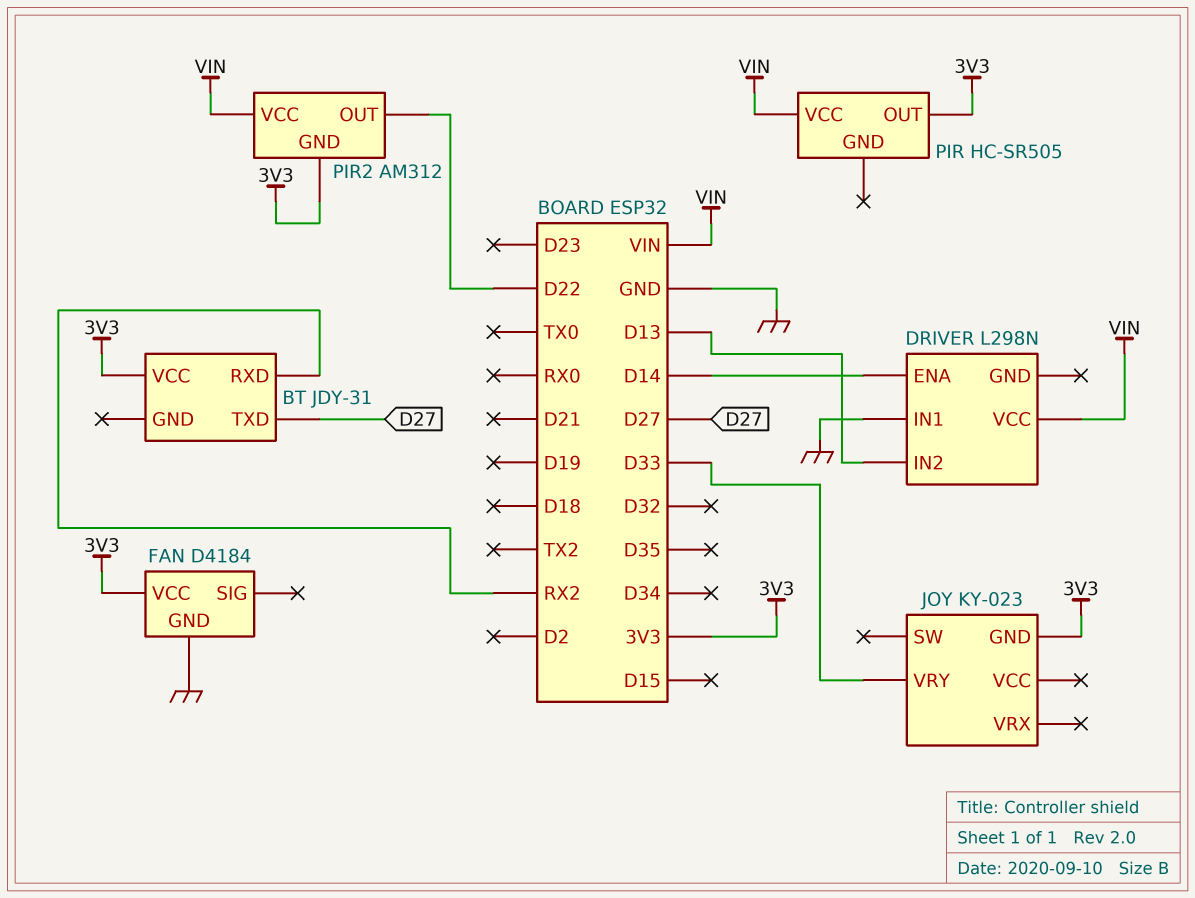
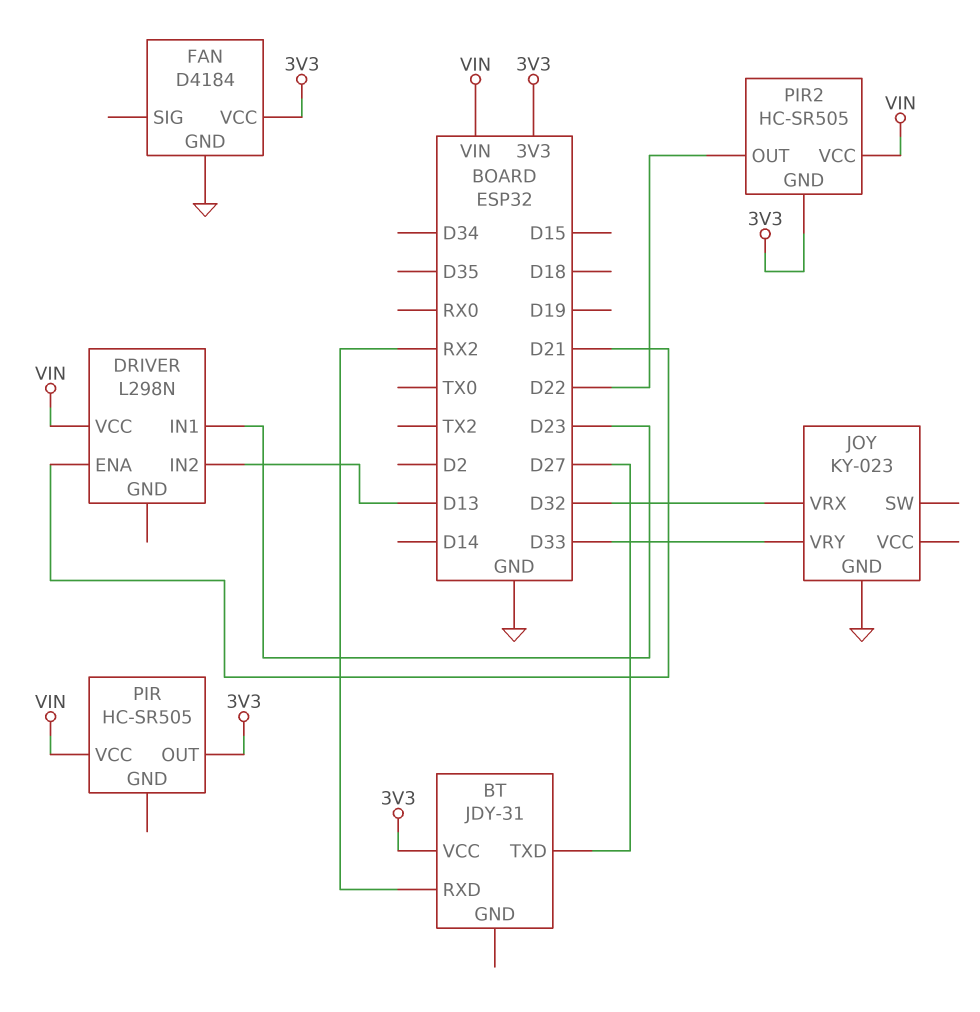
DRIVER pin ENA: D14 -> D21
DRIVER pin IN1: GND -> D23
JOY pin GND: 3V3 -> GND
JOY pin VRX: none -> D32
PIR2: AM312 -> HC-SR505

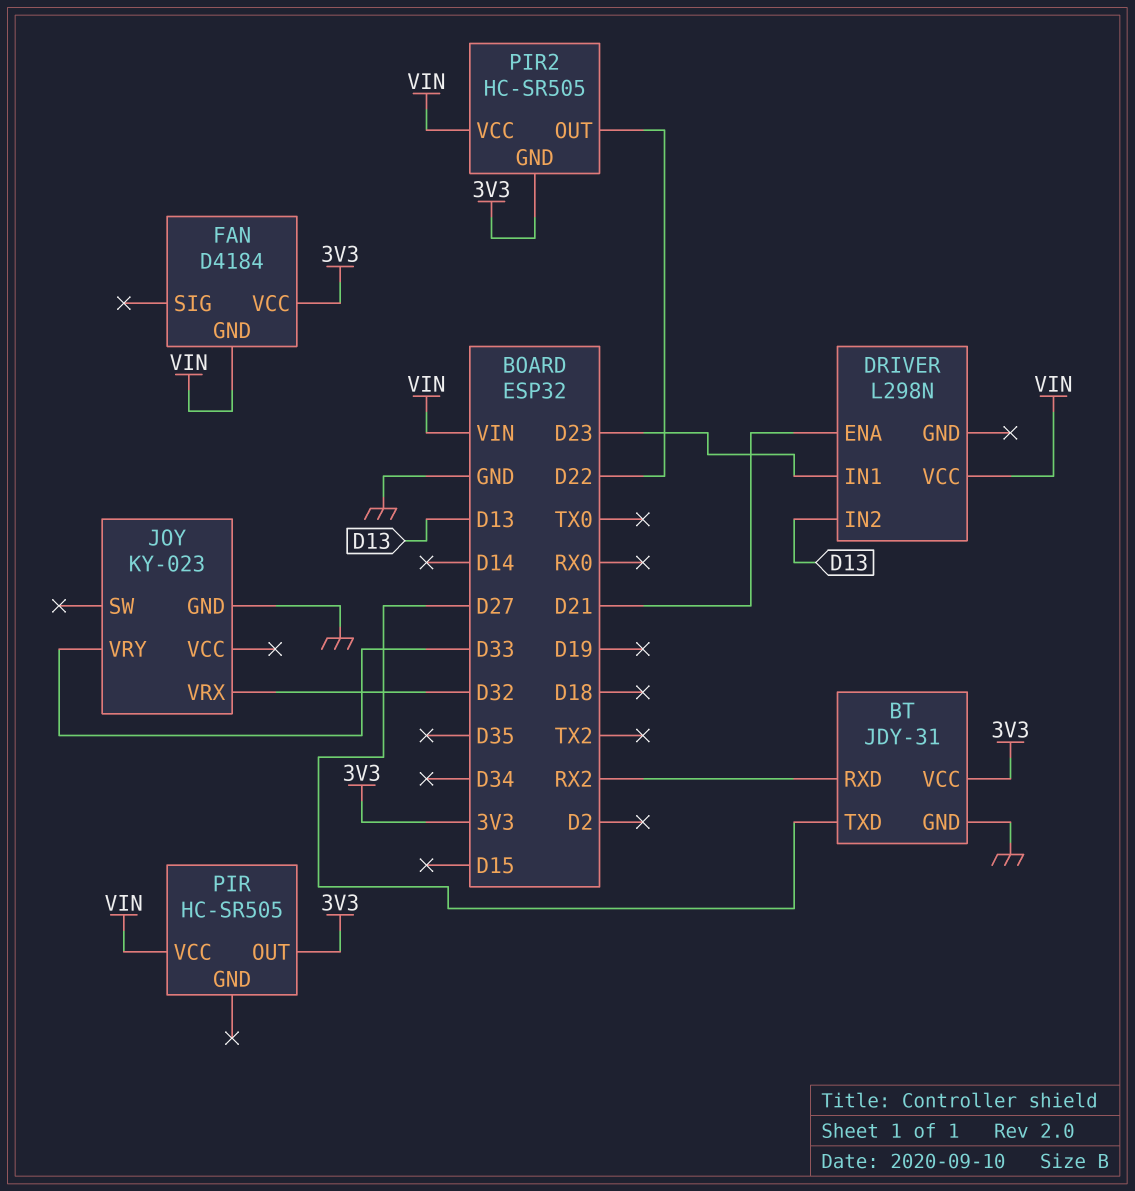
BT pin GND: none -> GND
FAN pin GND: GND -> VIN

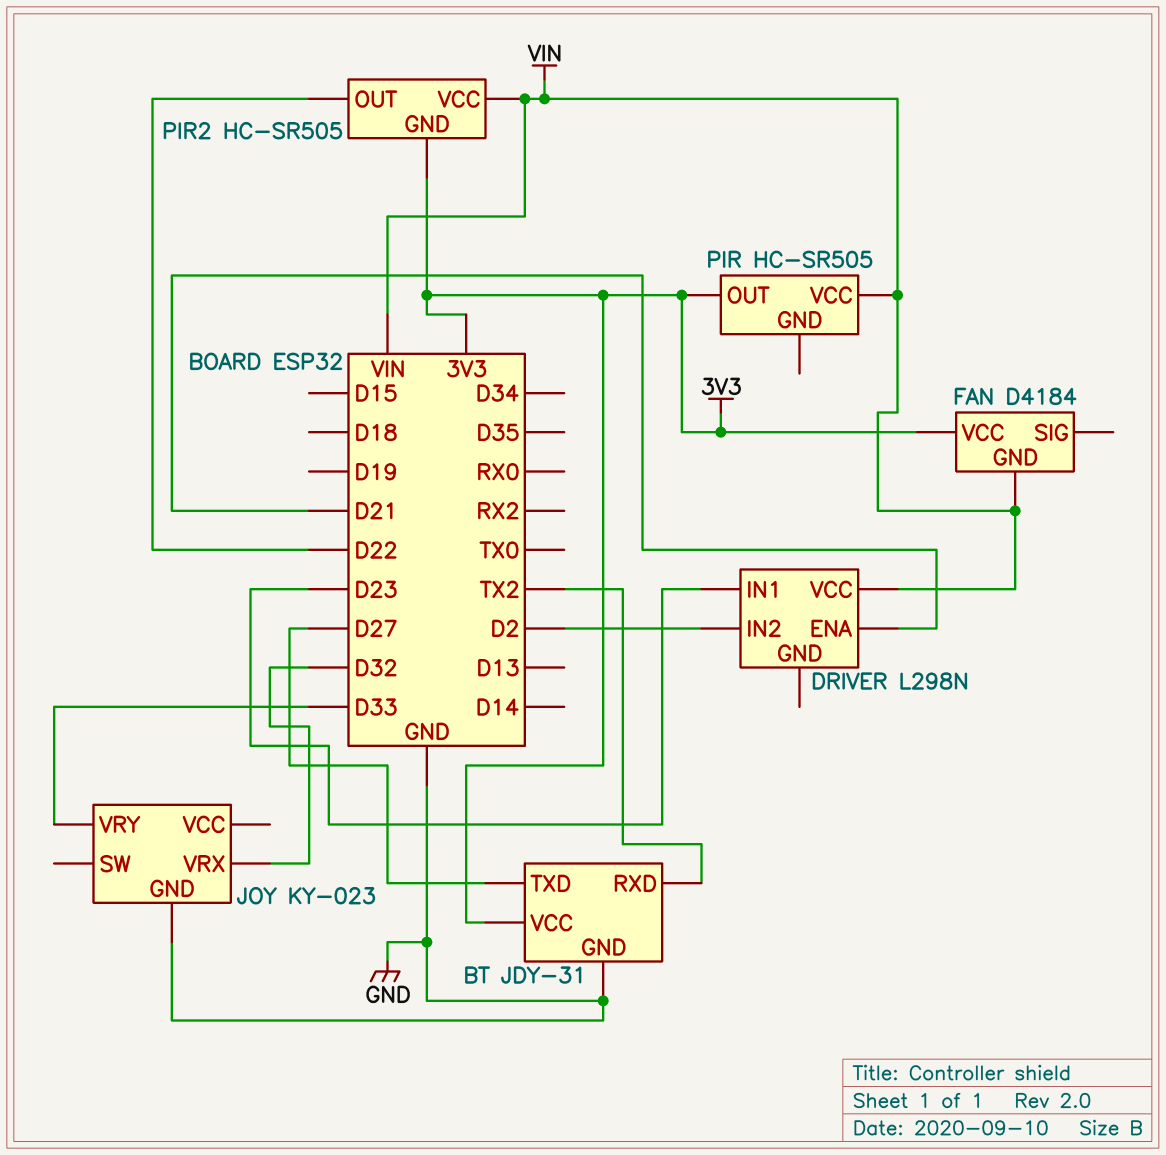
BT pin RXD: RX2 -> TX2
DRIVER pin IN2: D13 -> D2

